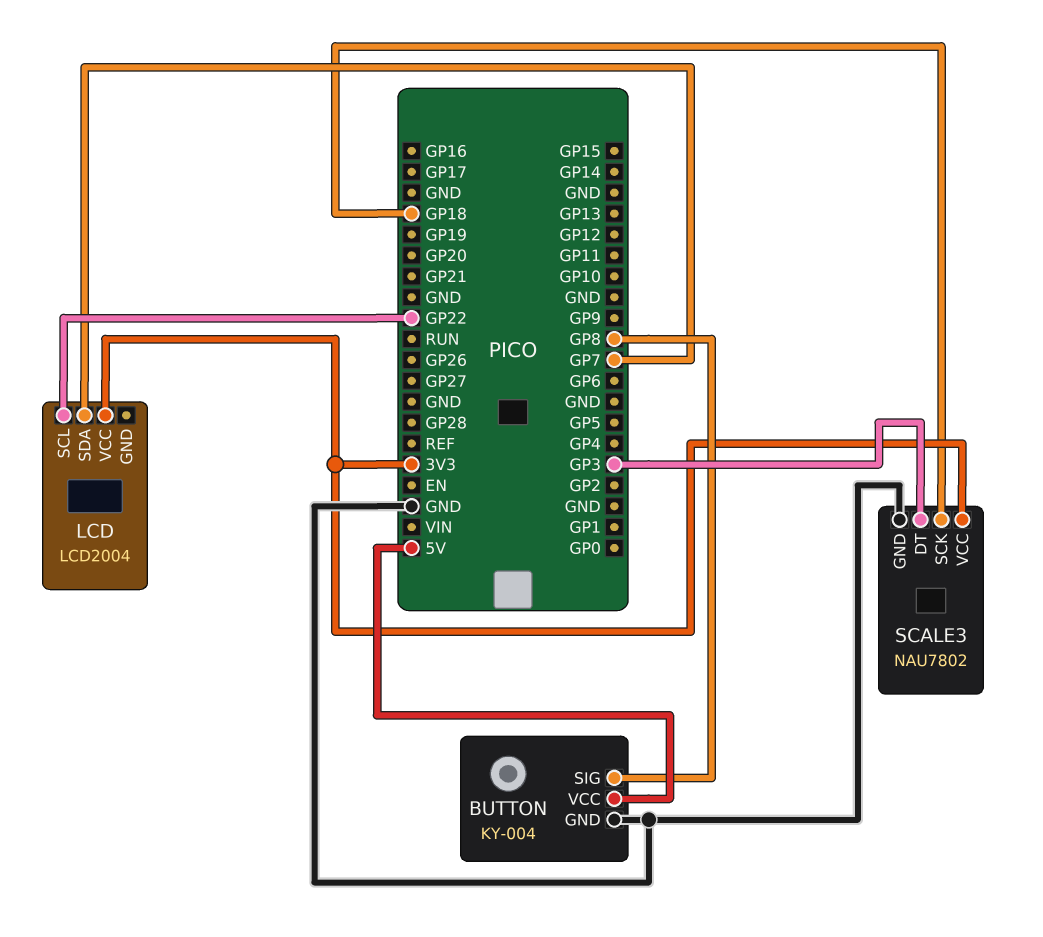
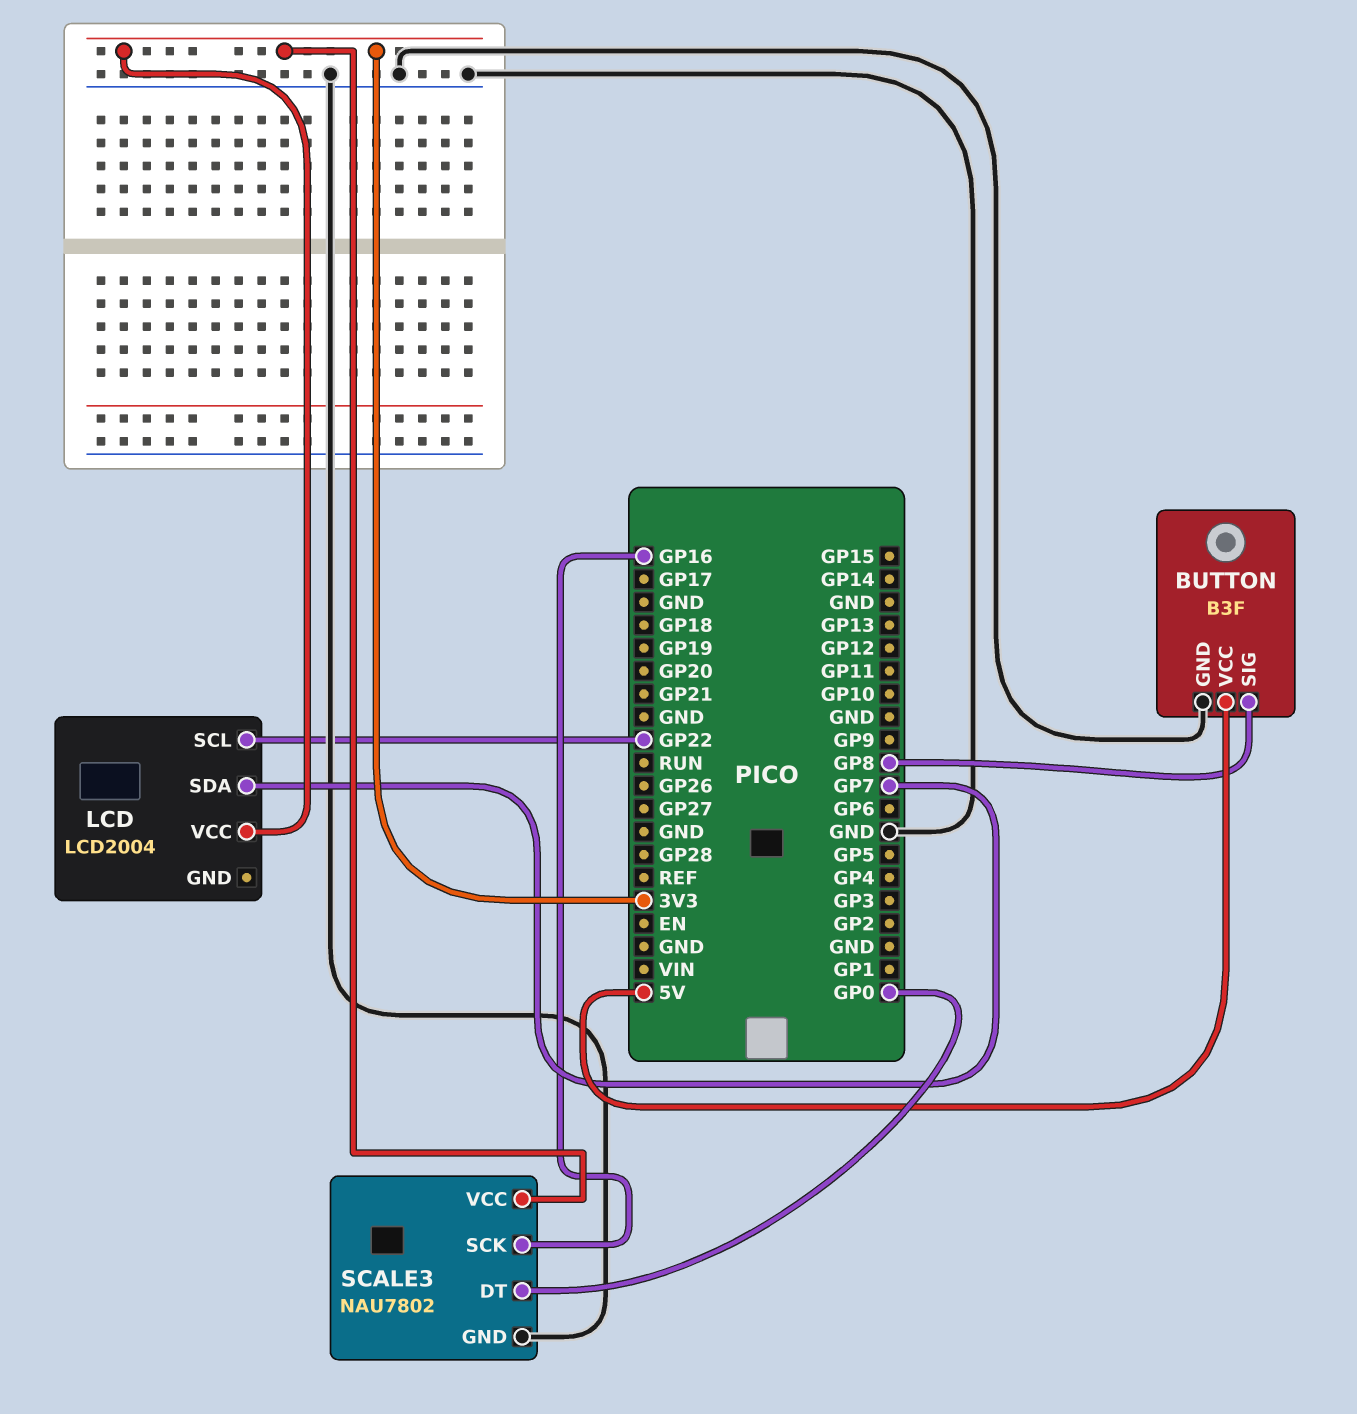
BUTTON: KY-004 -> B3F
SCALE3 pin DT: GP3 -> GP0
SCALE3 pin SCK: GP18 -> GP16

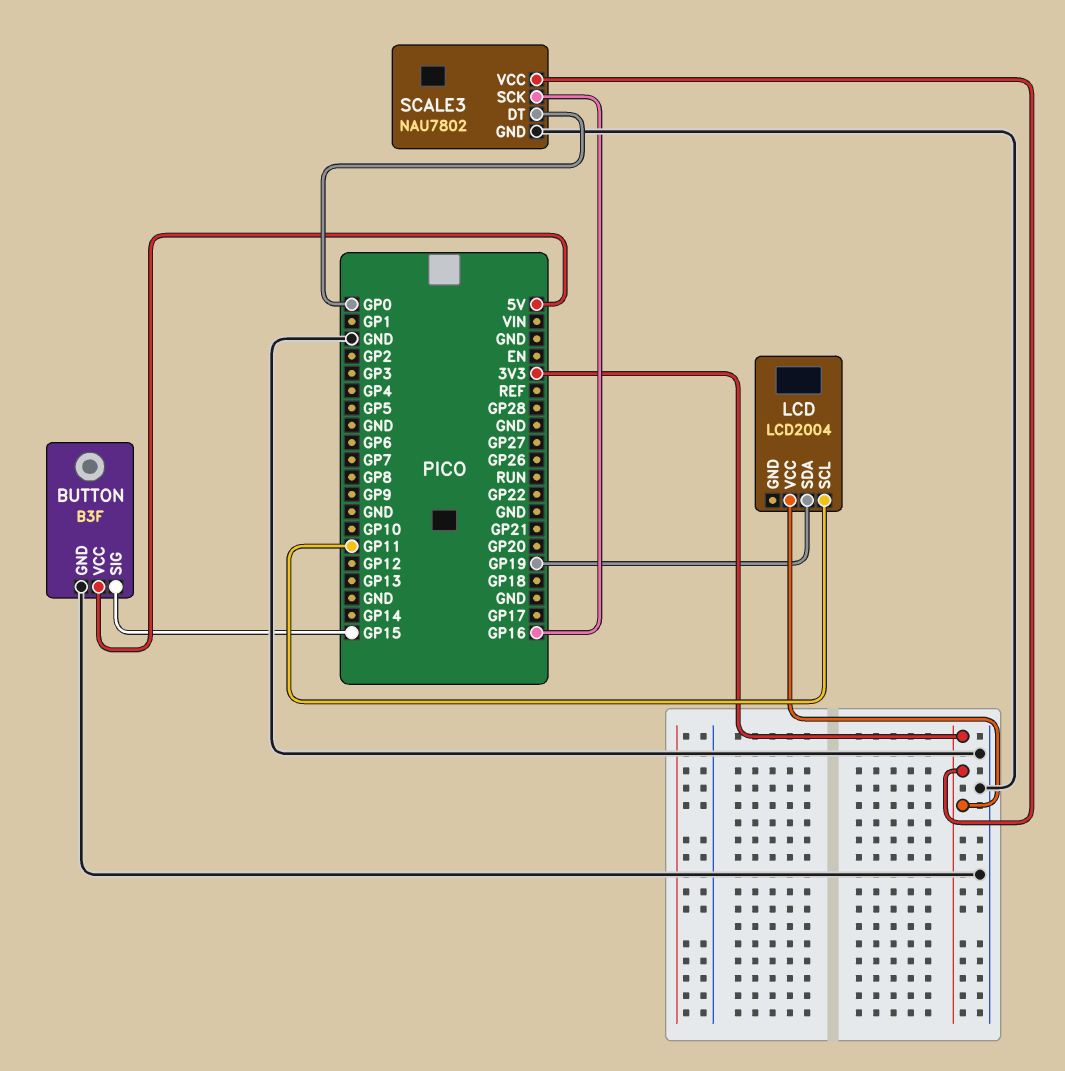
BUTTON pin SIG: GP8 -> GP15
LCD pin SCL: GP22 -> GP11
LCD pin SDA: GP7 -> GP19

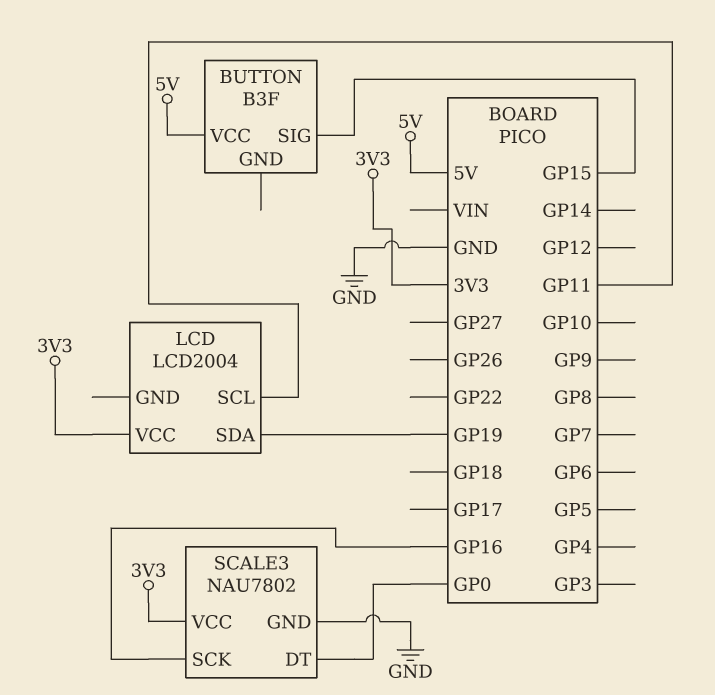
BUTTON pin GND: GND -> none

